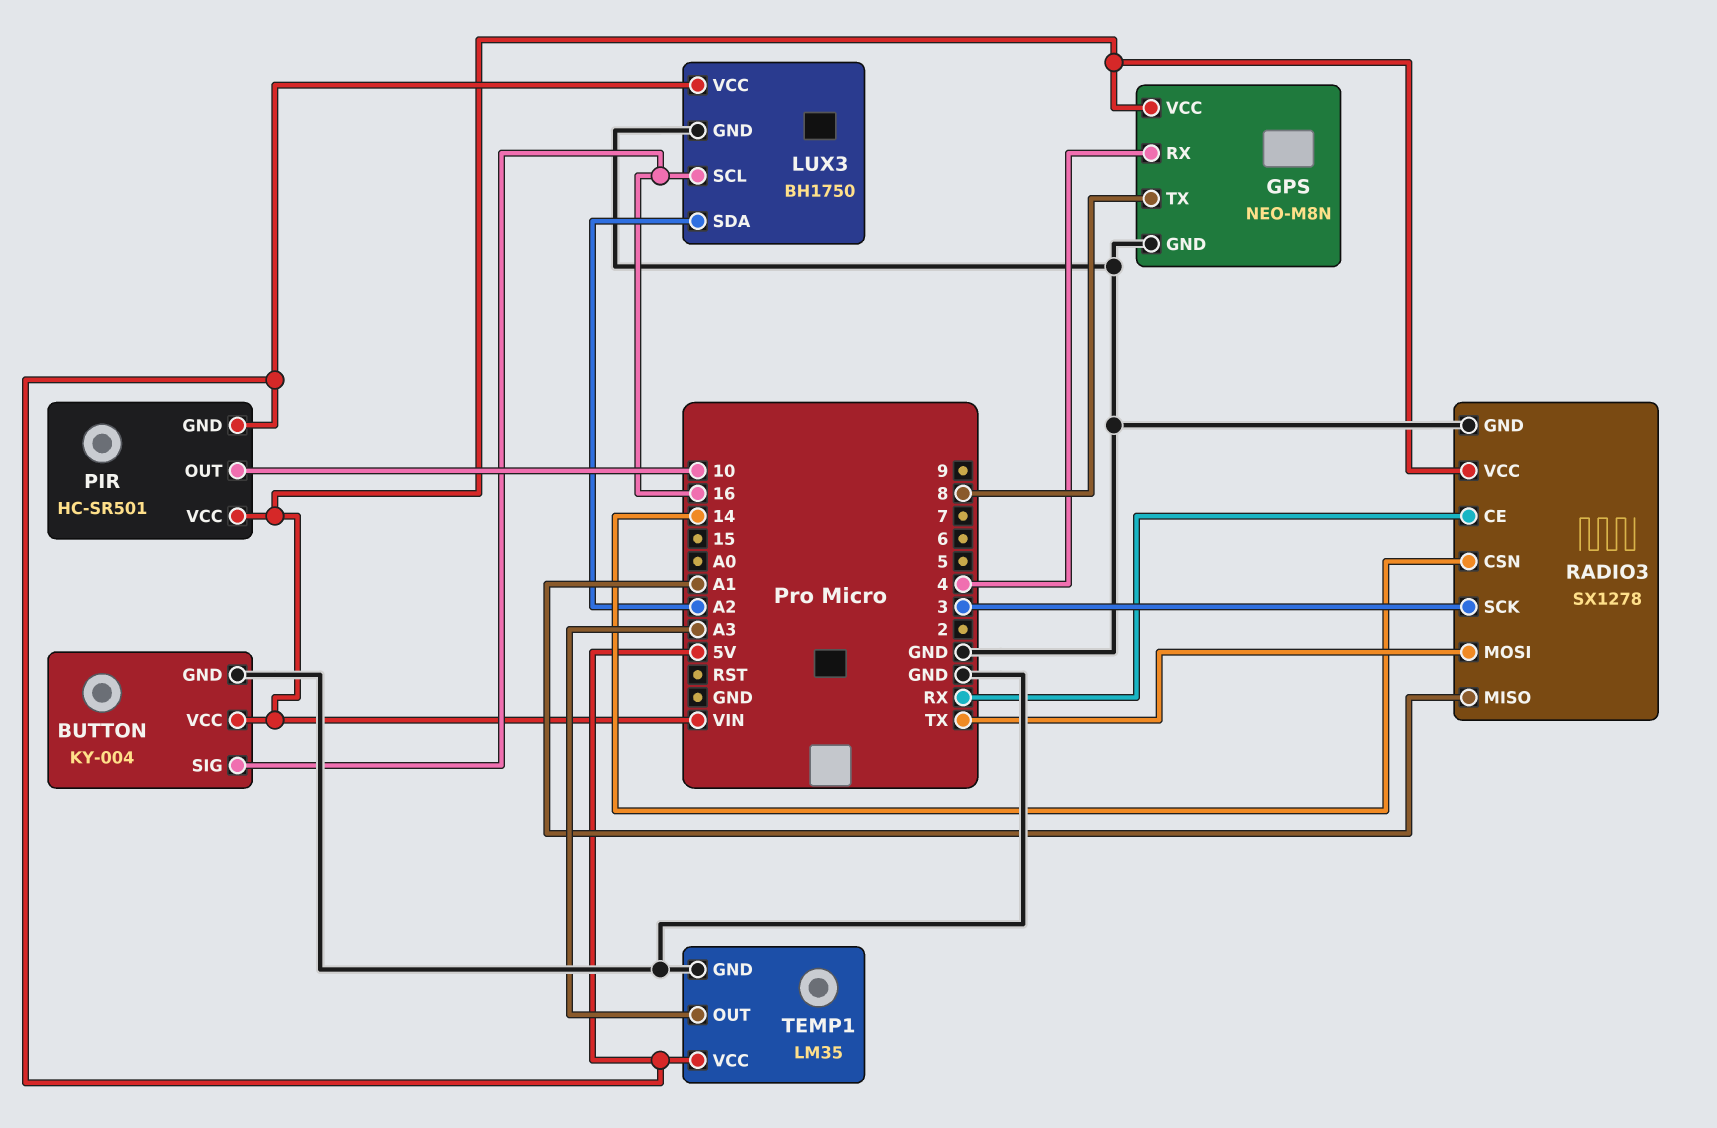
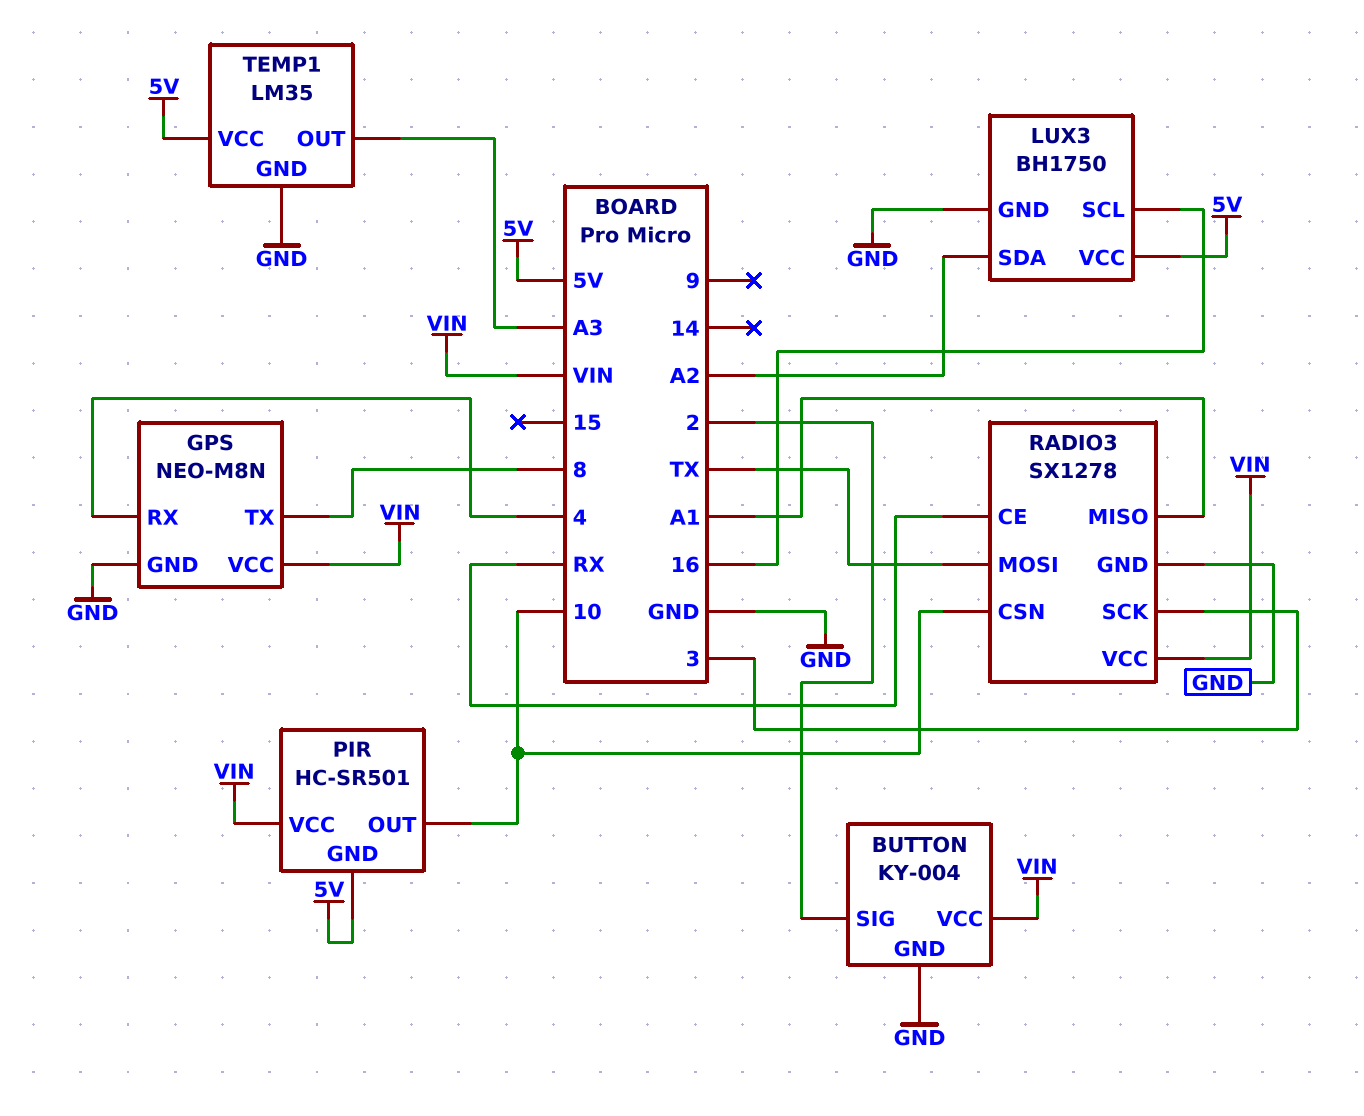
BUTTON pin SIG: 16 -> 2
RADIO3 pin CSN: 14 -> 10

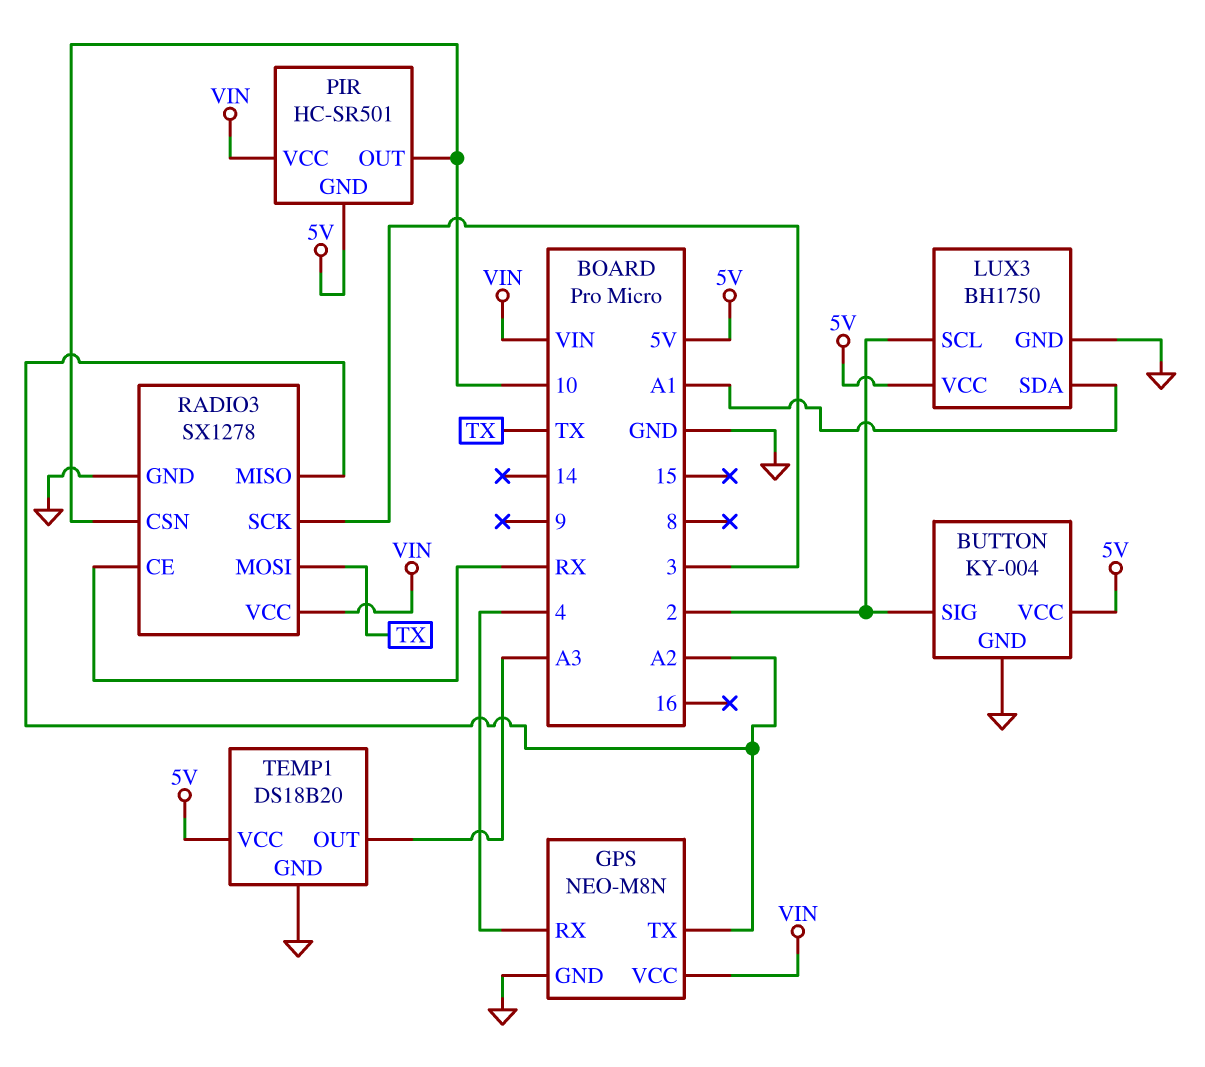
BUTTON pin VCC: VIN -> 5V
GPS pin TX: 8 -> A2
LUX3 pin SCL: 16 -> 2
LUX3 pin SDA: A2 -> A1
RADIO3 pin MISO: A1 -> A2
TEMP1: LM35 -> DS18B20

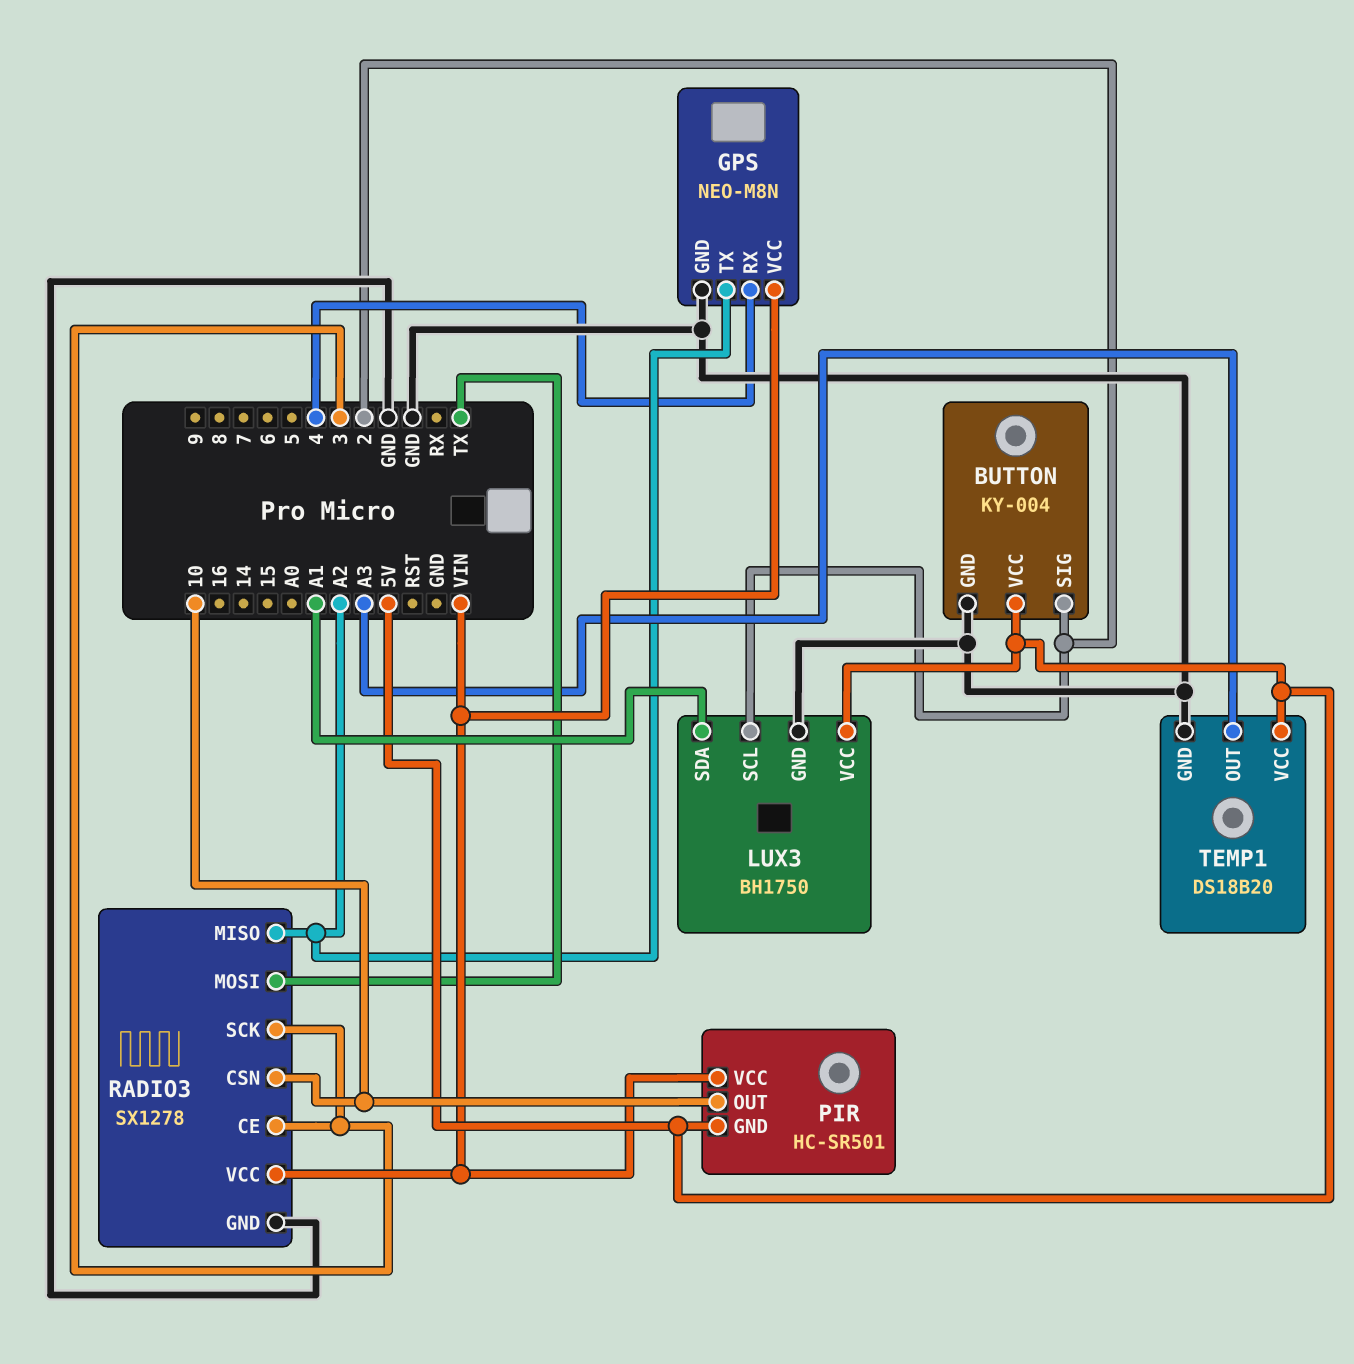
RADIO3 pin CE: RX -> 3

